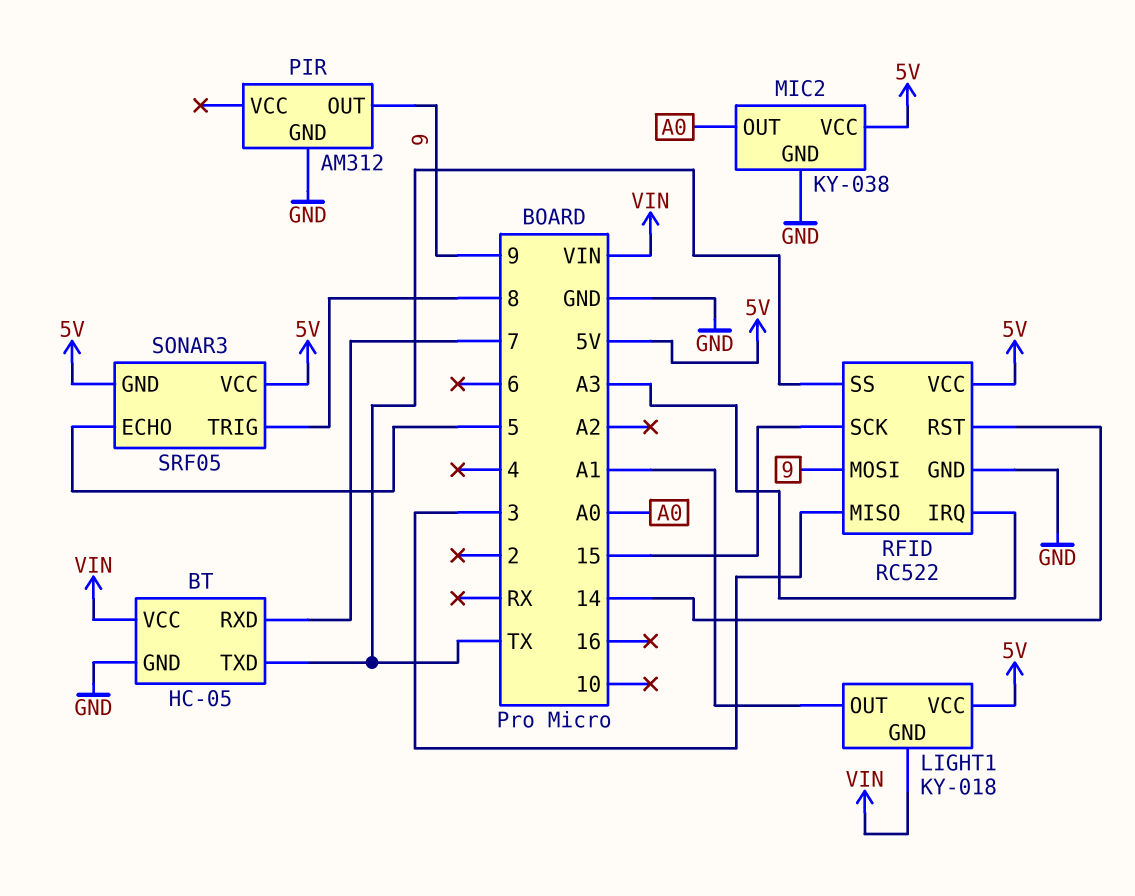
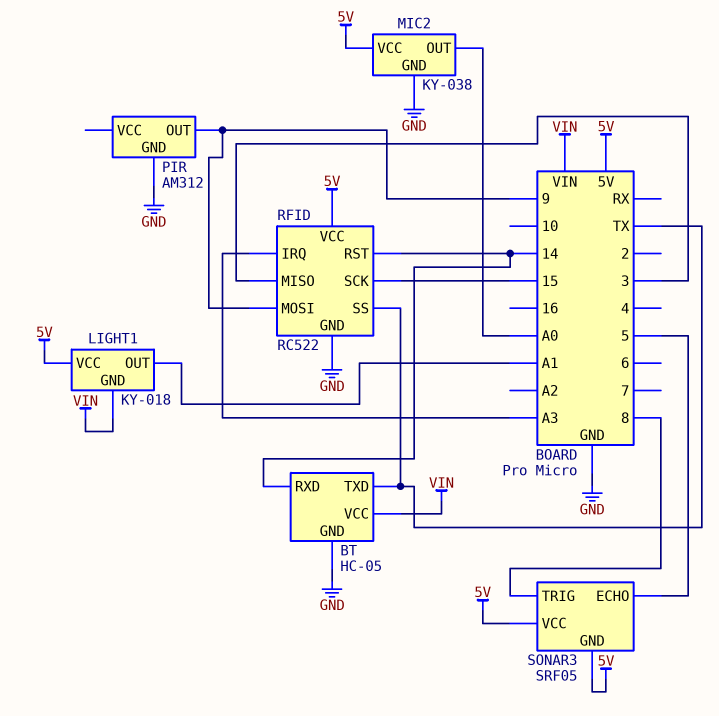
BT pin RXD: 7 -> 14

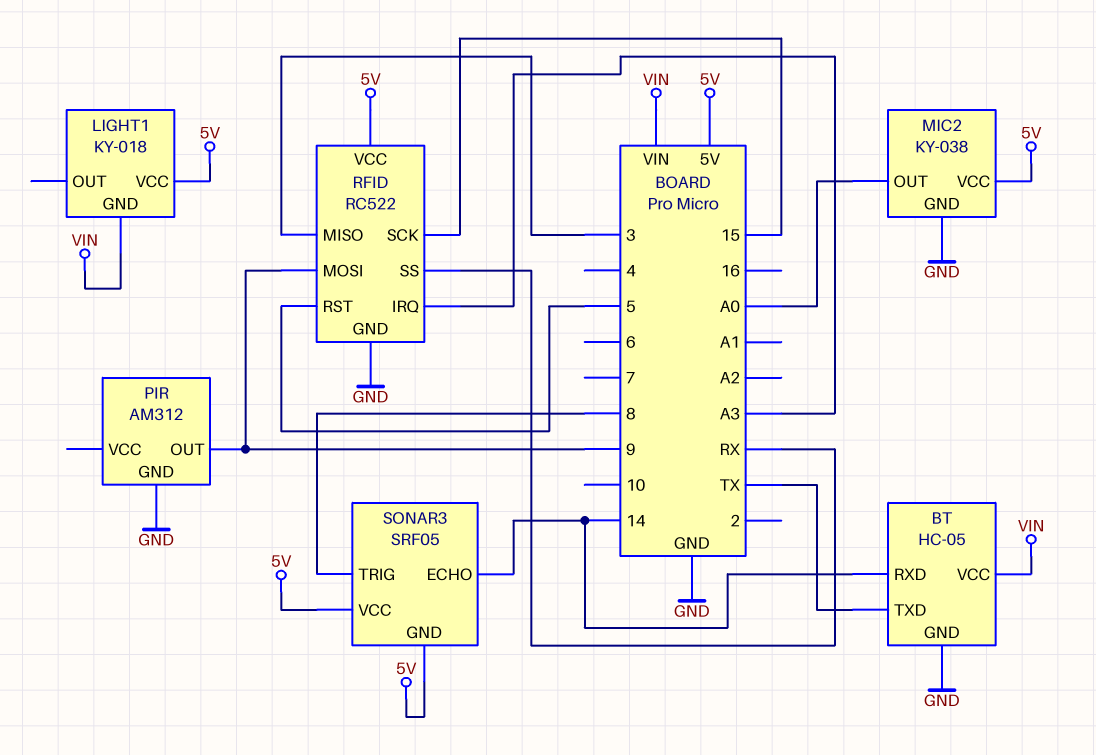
LIGHT1 pin OUT: A1 -> none
RFID pin RST: 14 -> 5
RFID pin SS: TX -> RX
SONAR3 pin ECHO: 5 -> 14

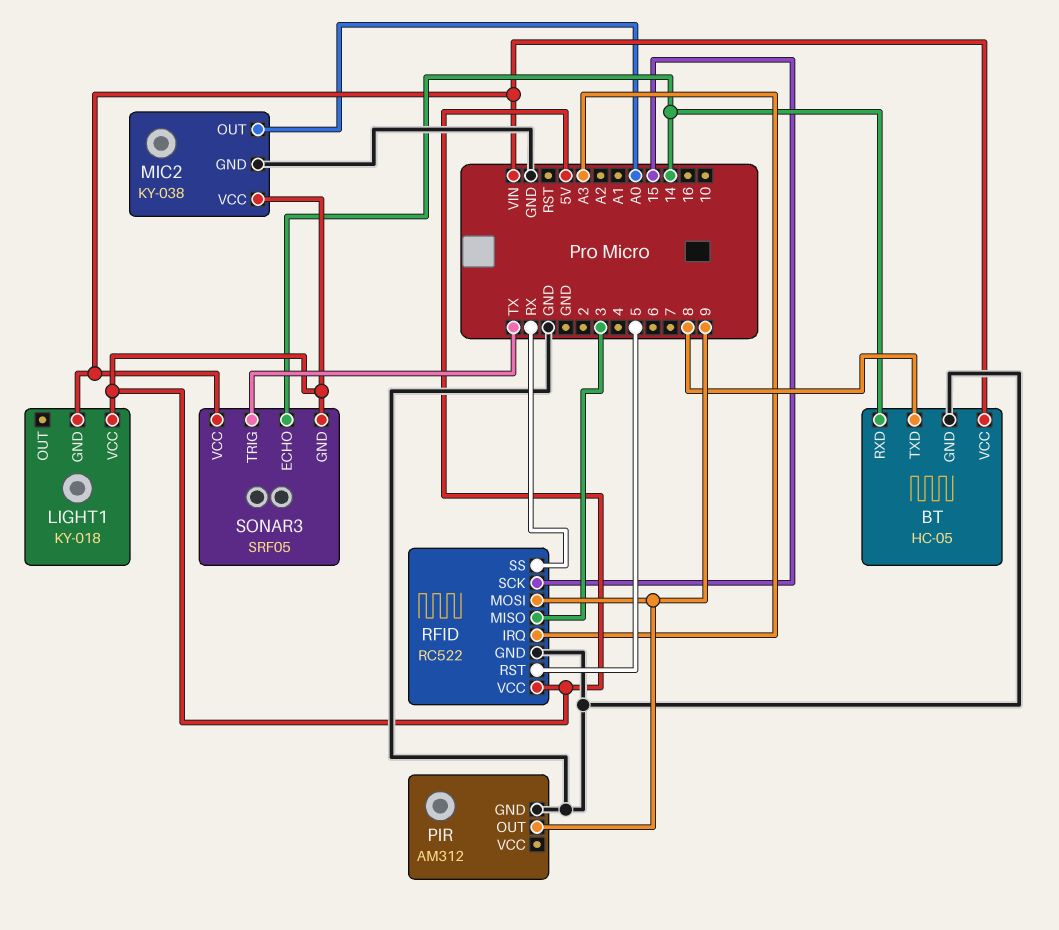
BT pin TXD: TX -> 8
SONAR3 pin TRIG: 8 -> TX
SONAR3 pin VCC: 5V -> VIN

